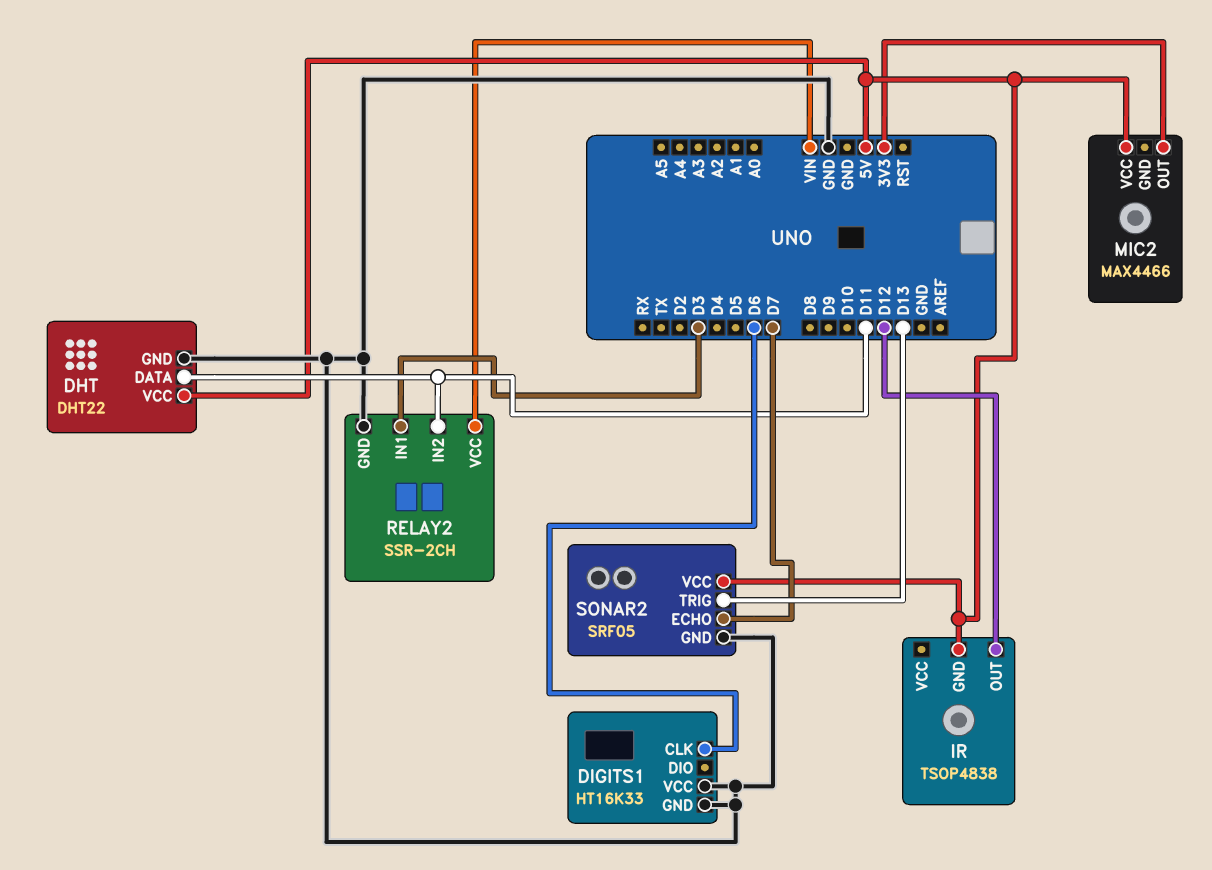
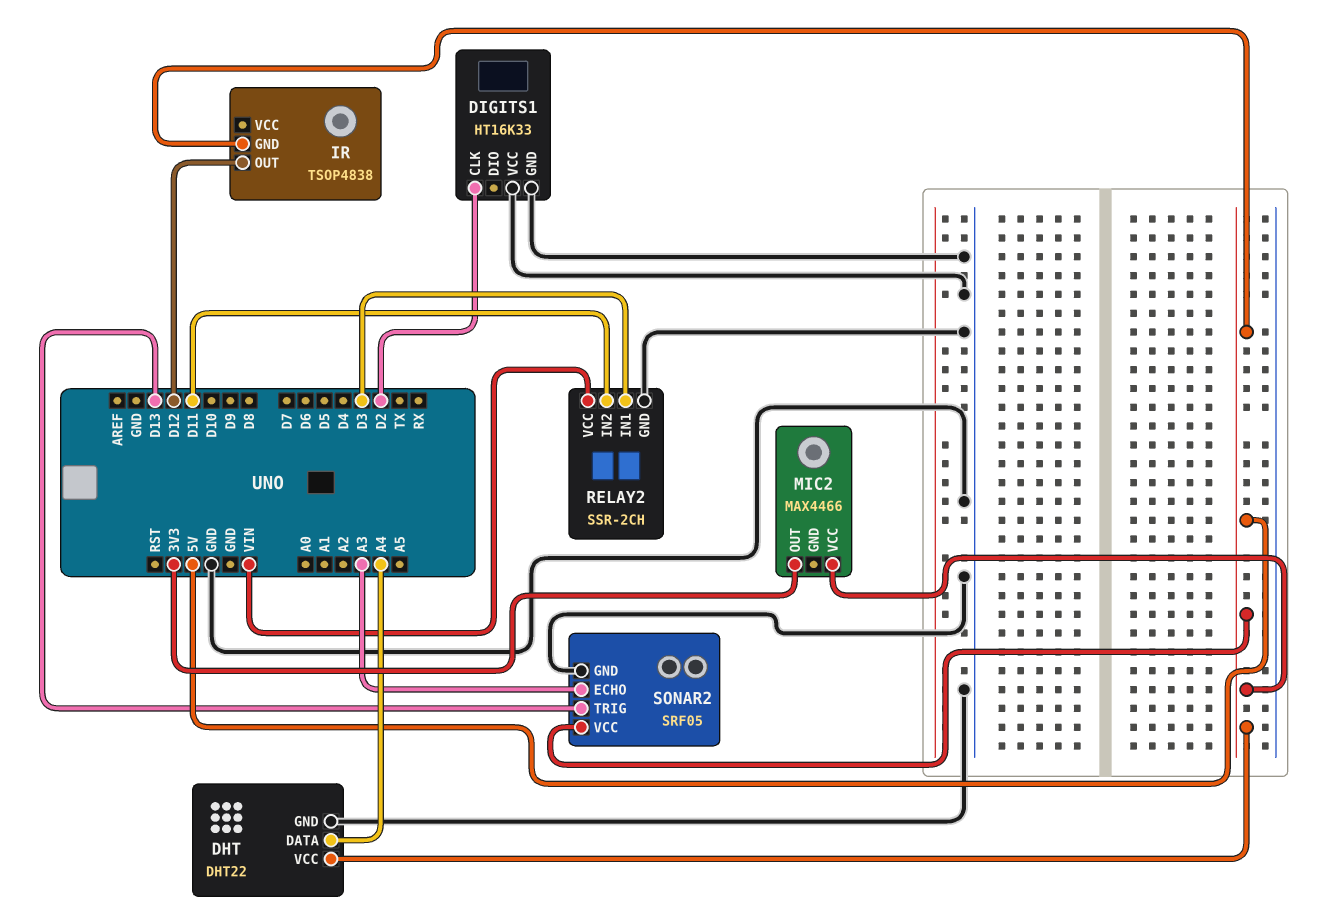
DHT pin DATA: D11 -> A4
DIGITS1 pin CLK: D6 -> D2
SONAR2 pin ECHO: D7 -> A3

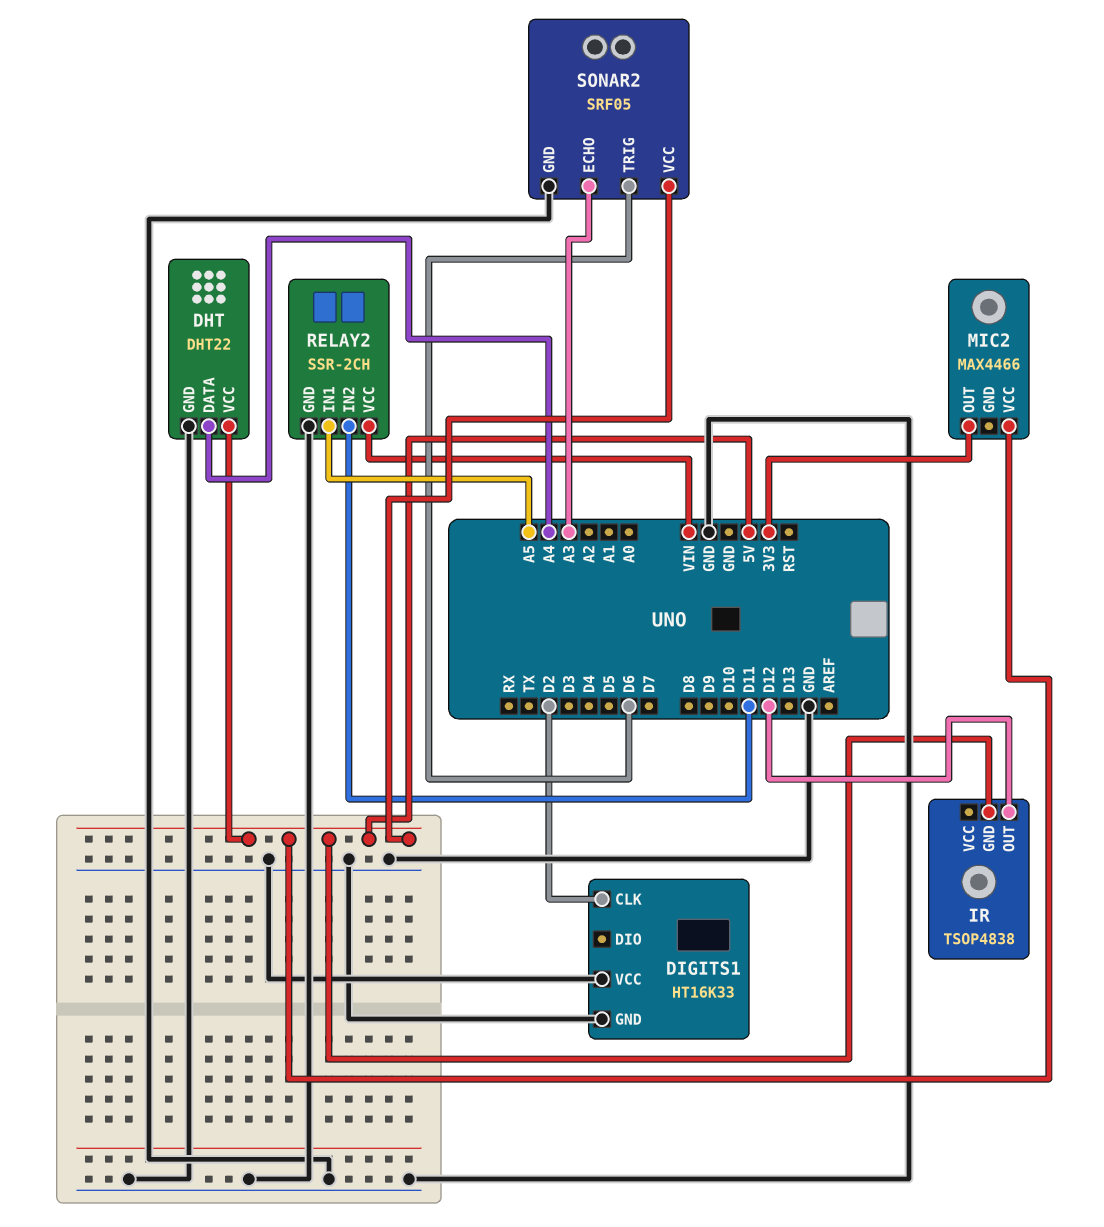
RELAY2 pin IN1: D3 -> A5
SONAR2 pin TRIG: D13 -> D6

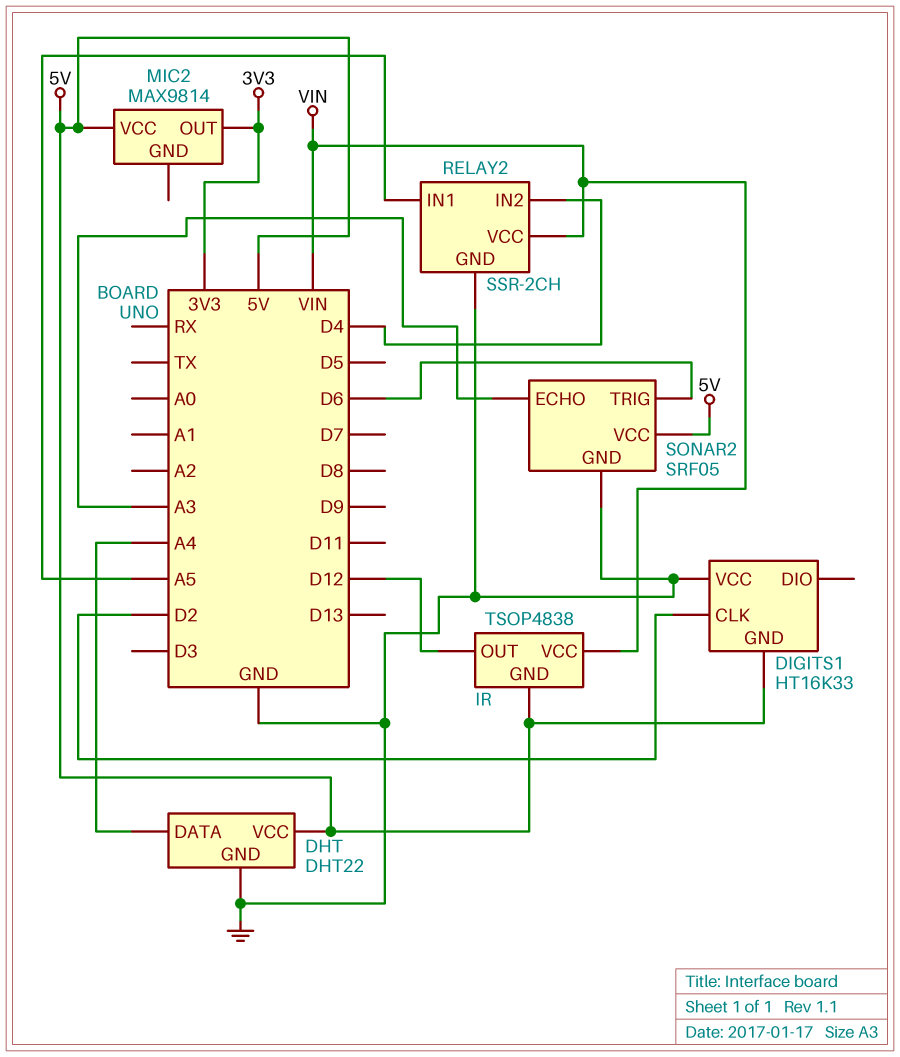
DIGITS1 pin GND: GND -> 5V
IR pin VCC: none -> VIN
MIC2: MAX4466 -> MAX9814
RELAY2 pin IN2: D11 -> D4

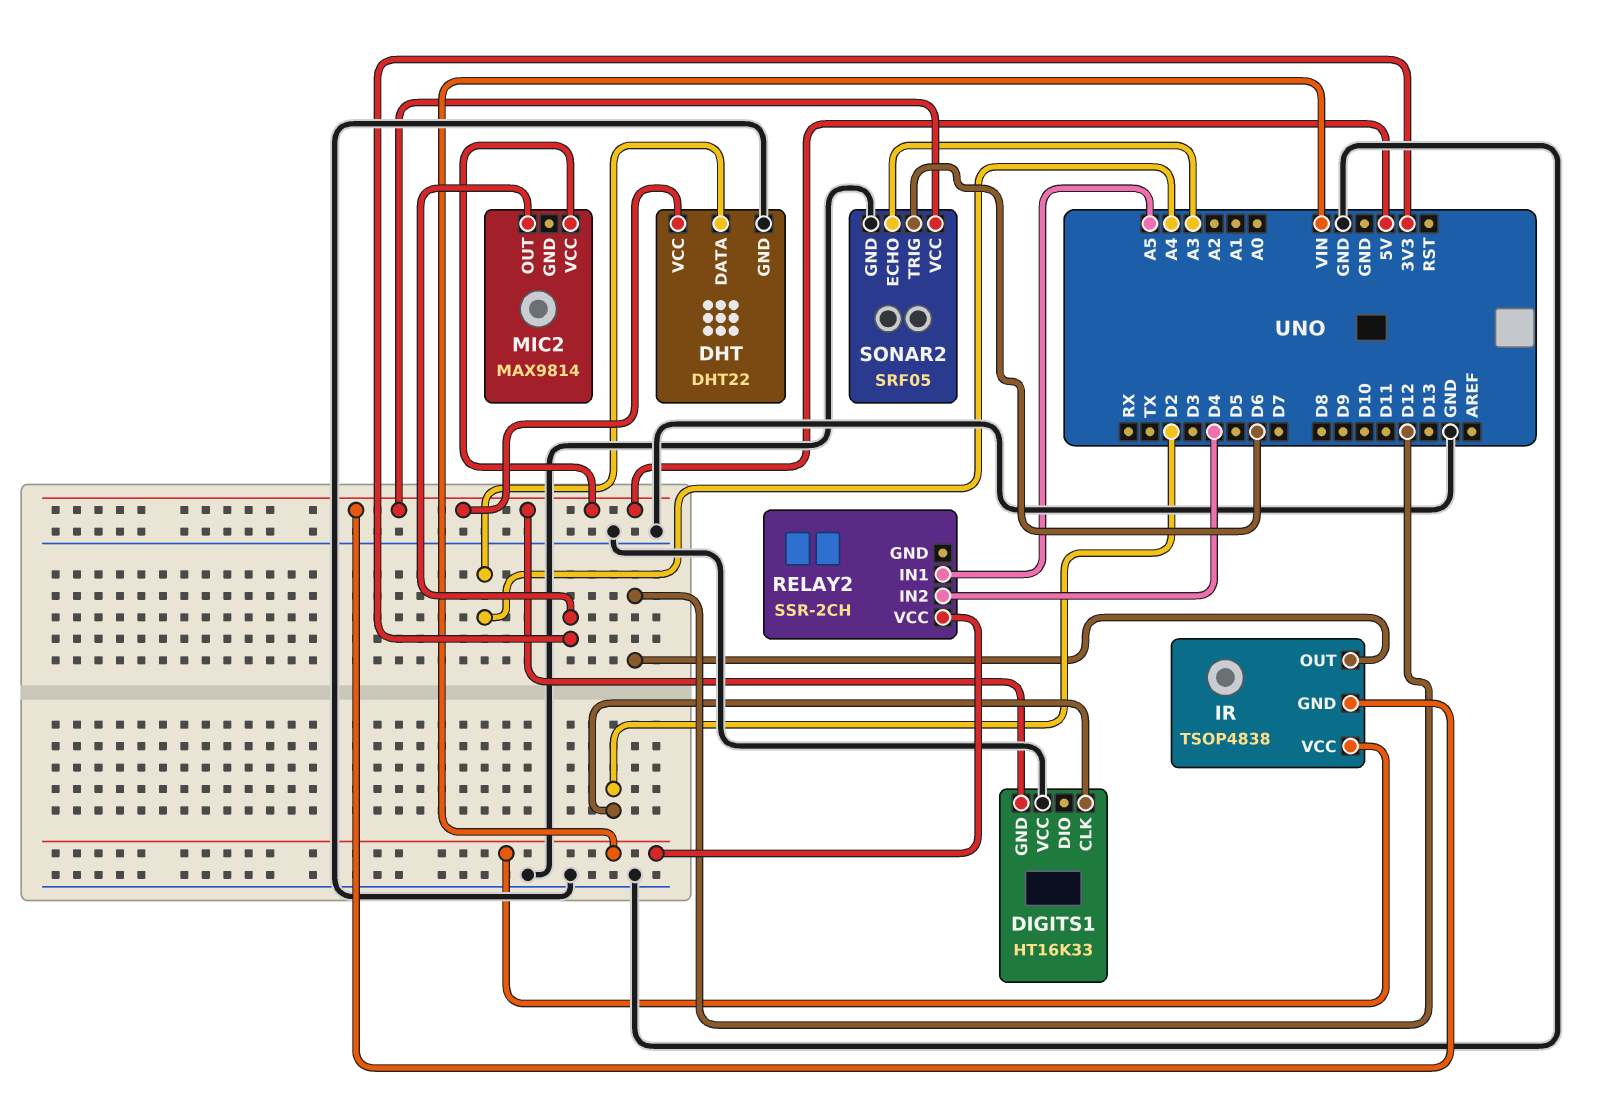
RELAY2 pin GND: GND -> none

